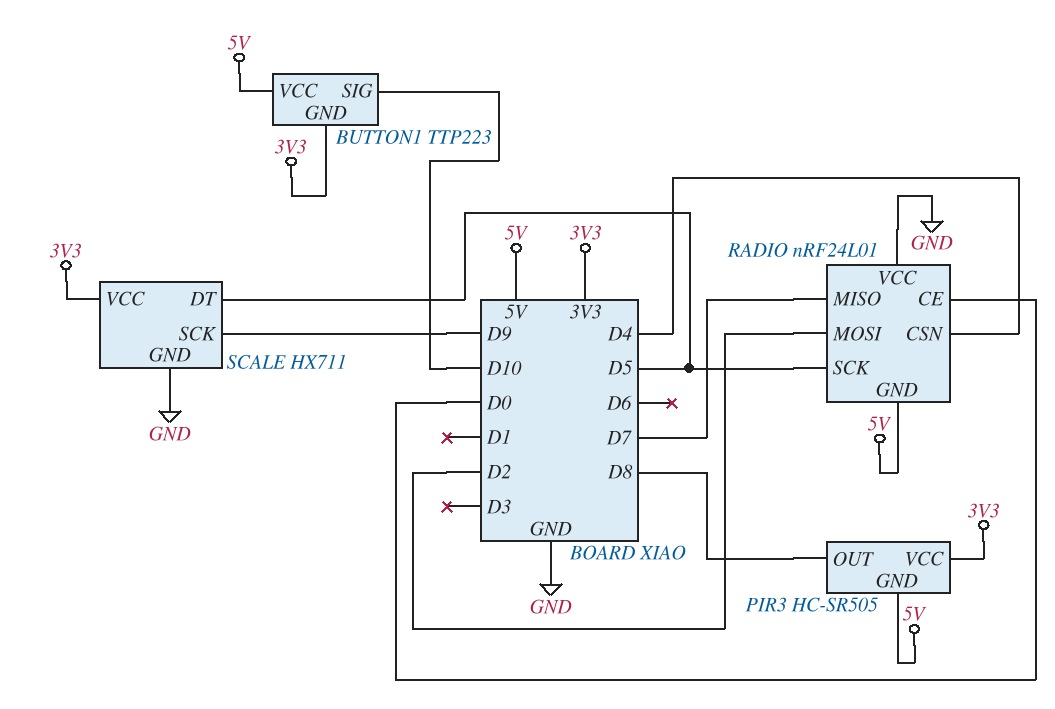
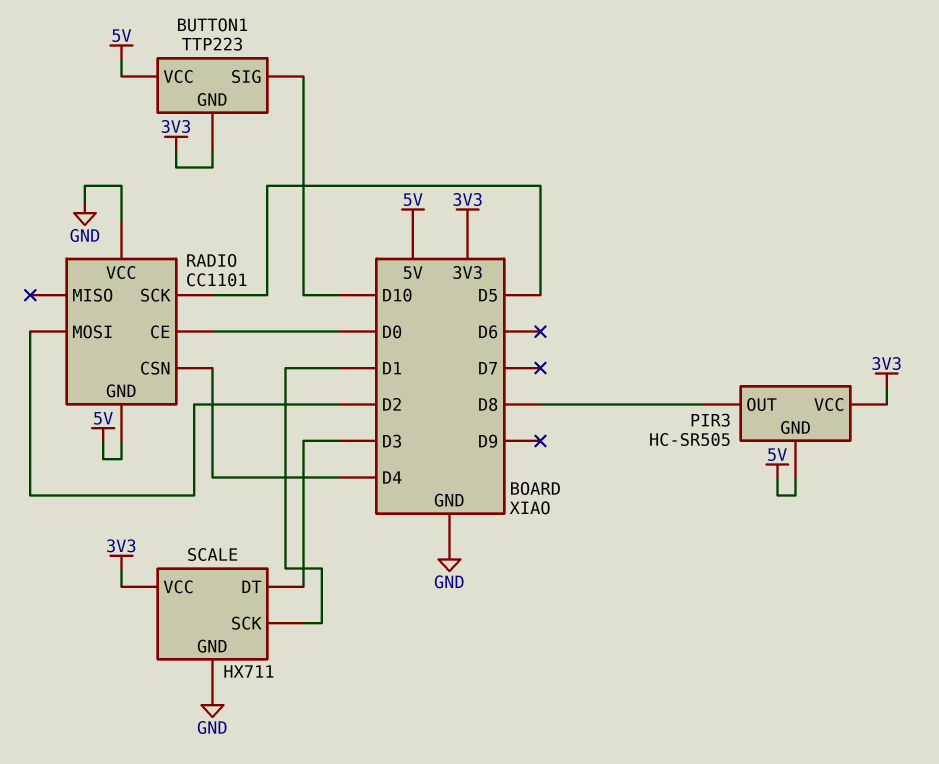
RADIO: nRF24L01 -> CC1101
RADIO pin MISO: D7 -> none
SCALE pin DT: D5 -> D3
SCALE pin SCK: D9 -> D1

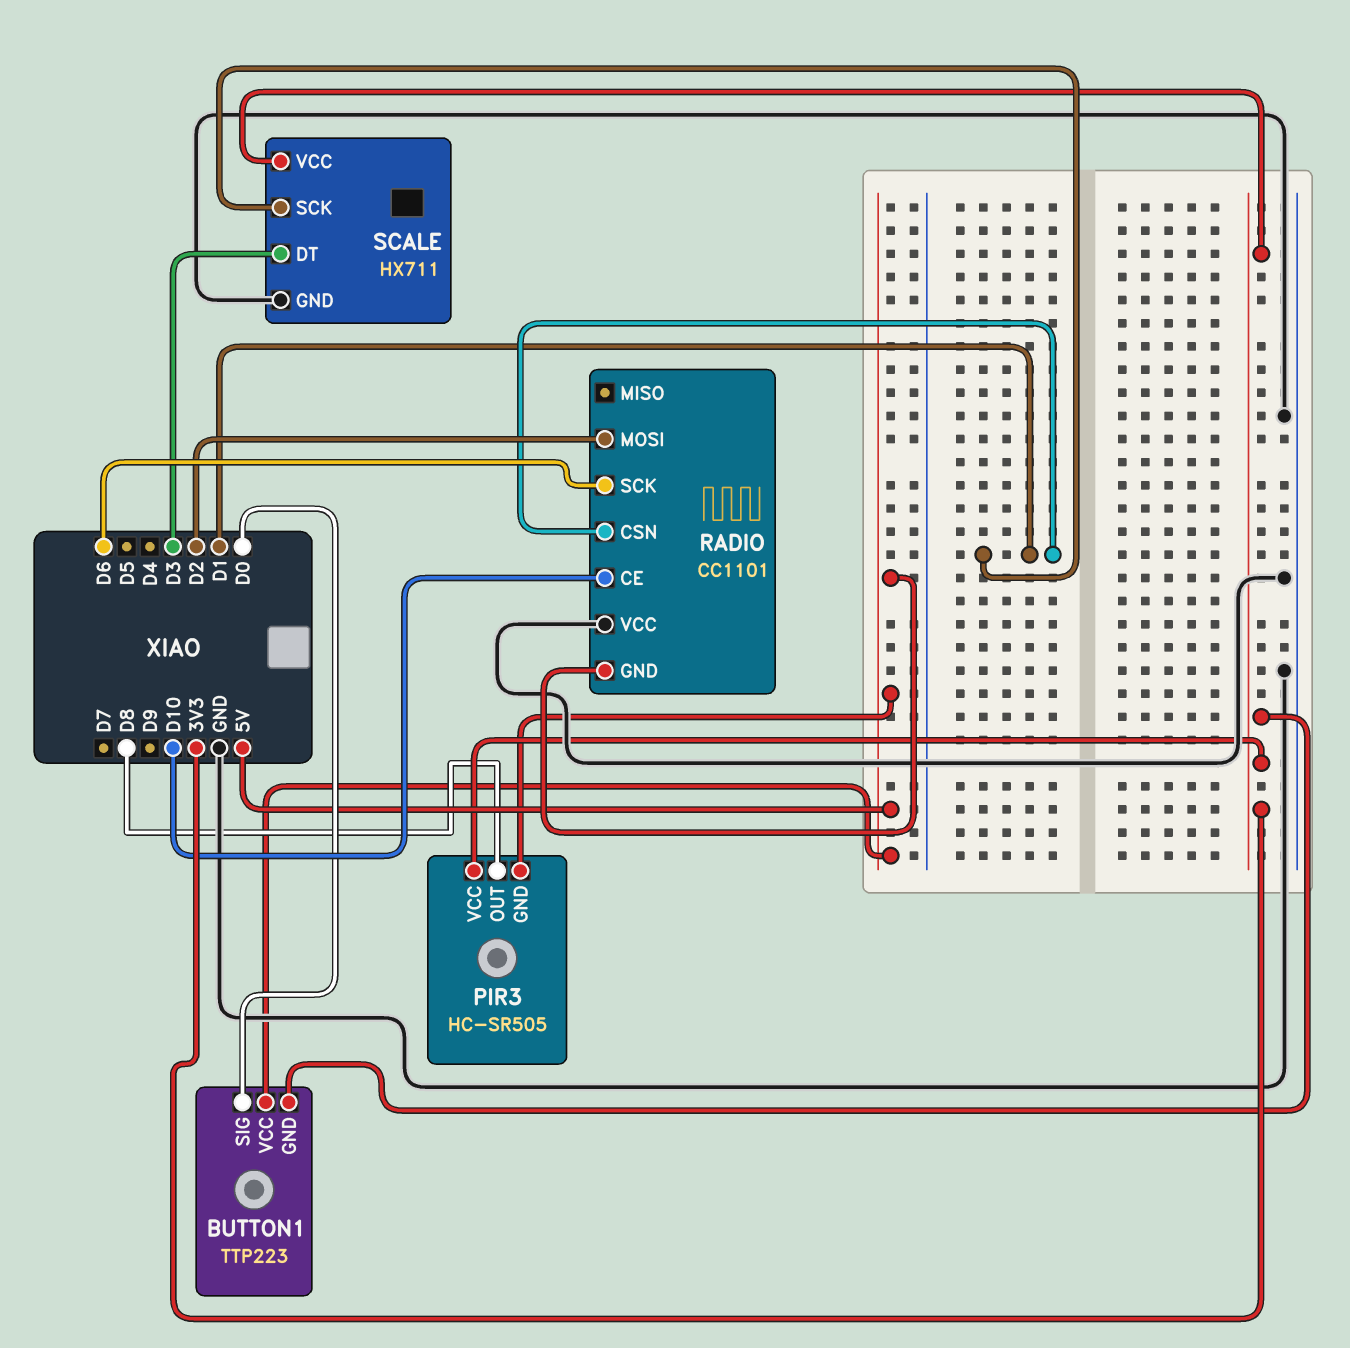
BUTTON1 pin SIG: D10 -> D0
RADIO pin CE: D0 -> D10
RADIO pin CSN: D4 -> D1
RADIO pin SCK: D5 -> D6

